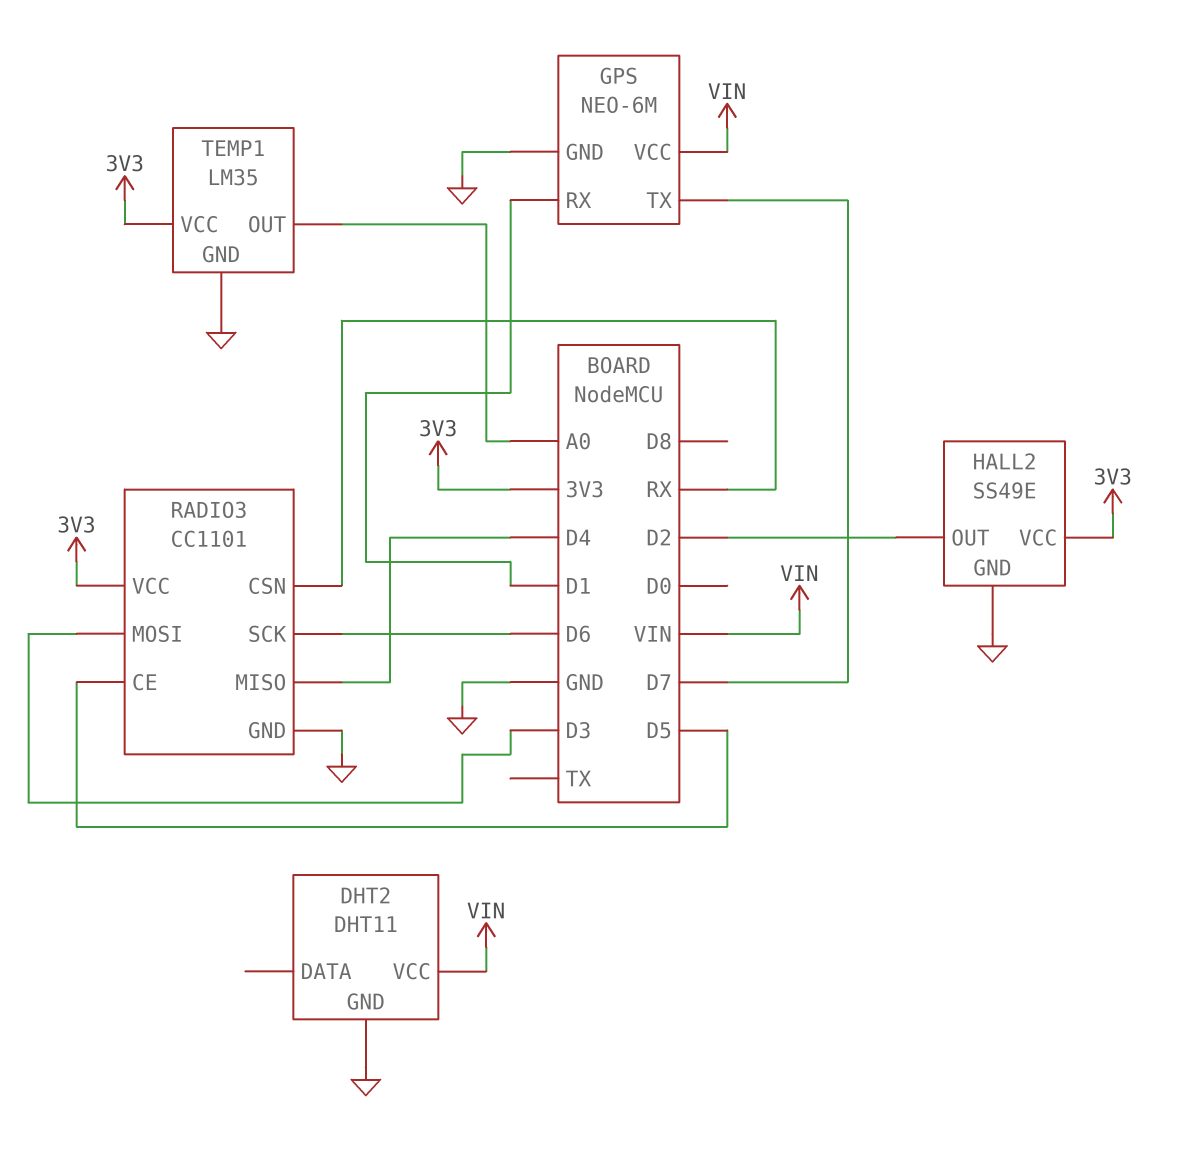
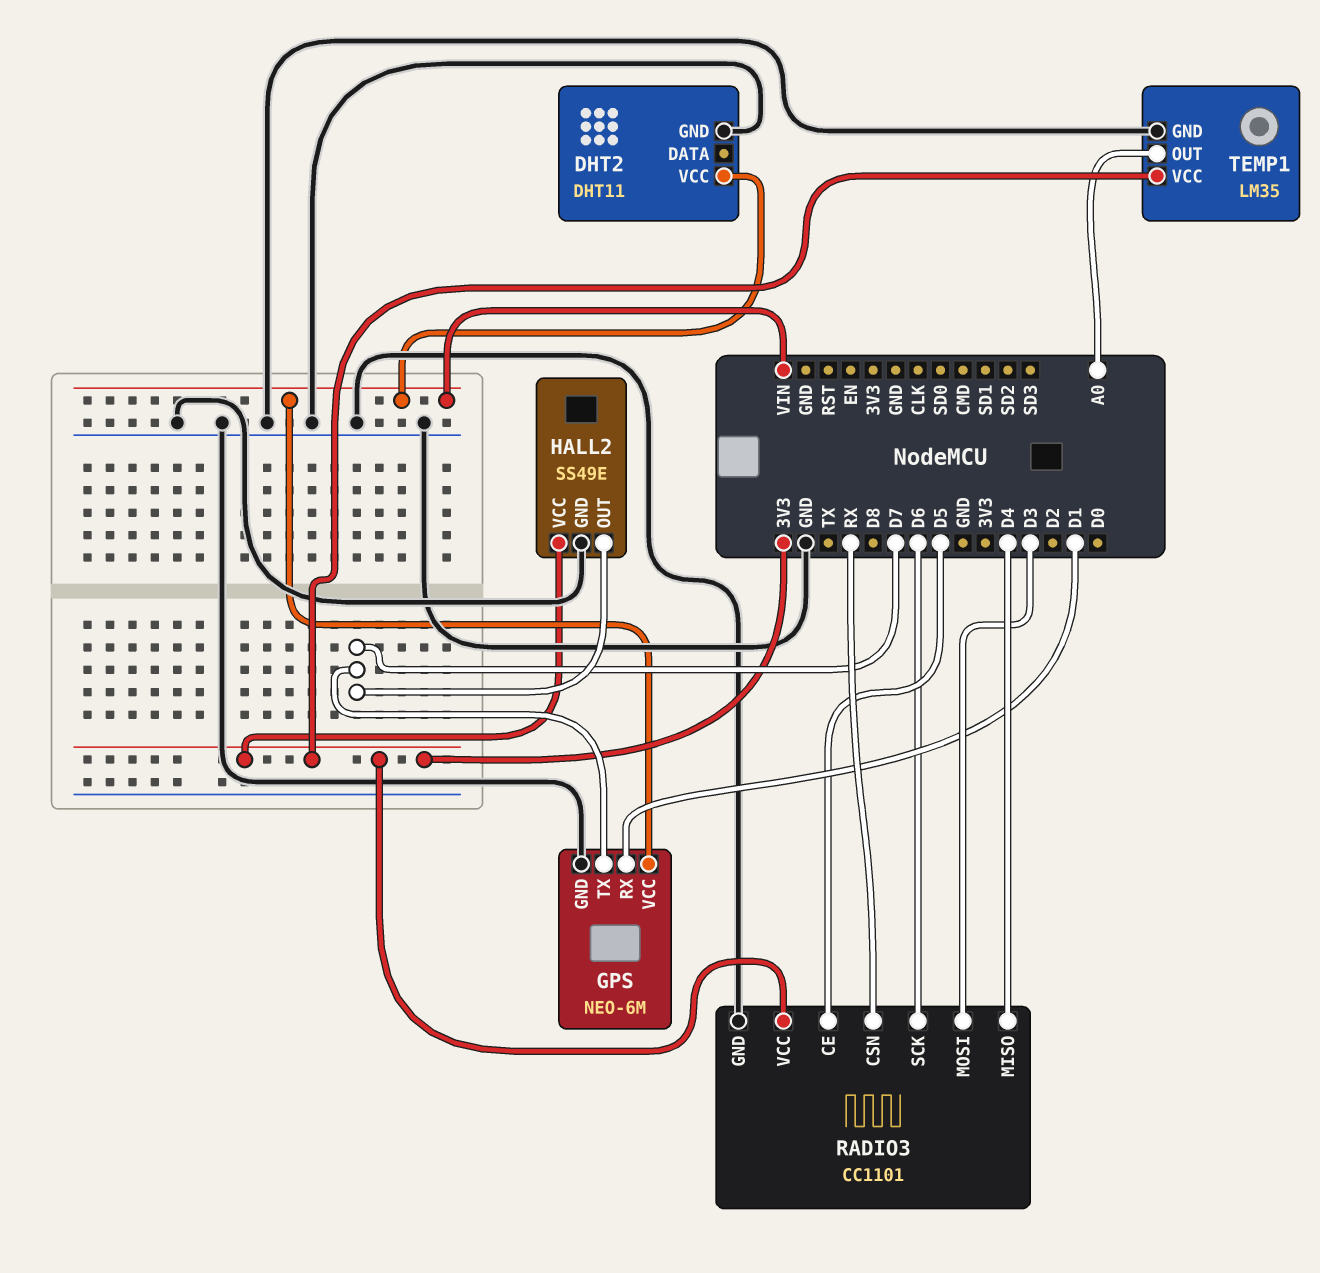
HALL2 pin OUT: D2 -> D7

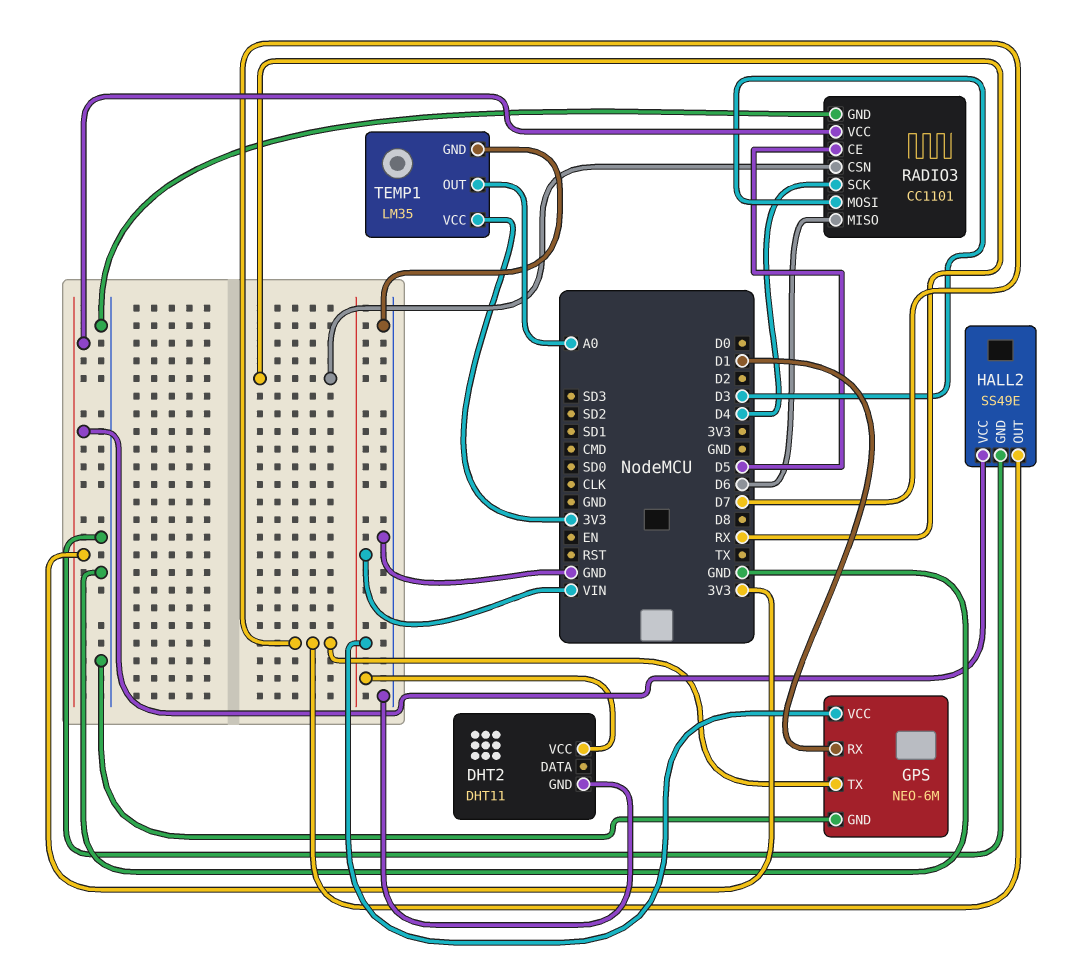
RADIO3 pin MISO: D4 -> D6
RADIO3 pin SCK: D6 -> D4

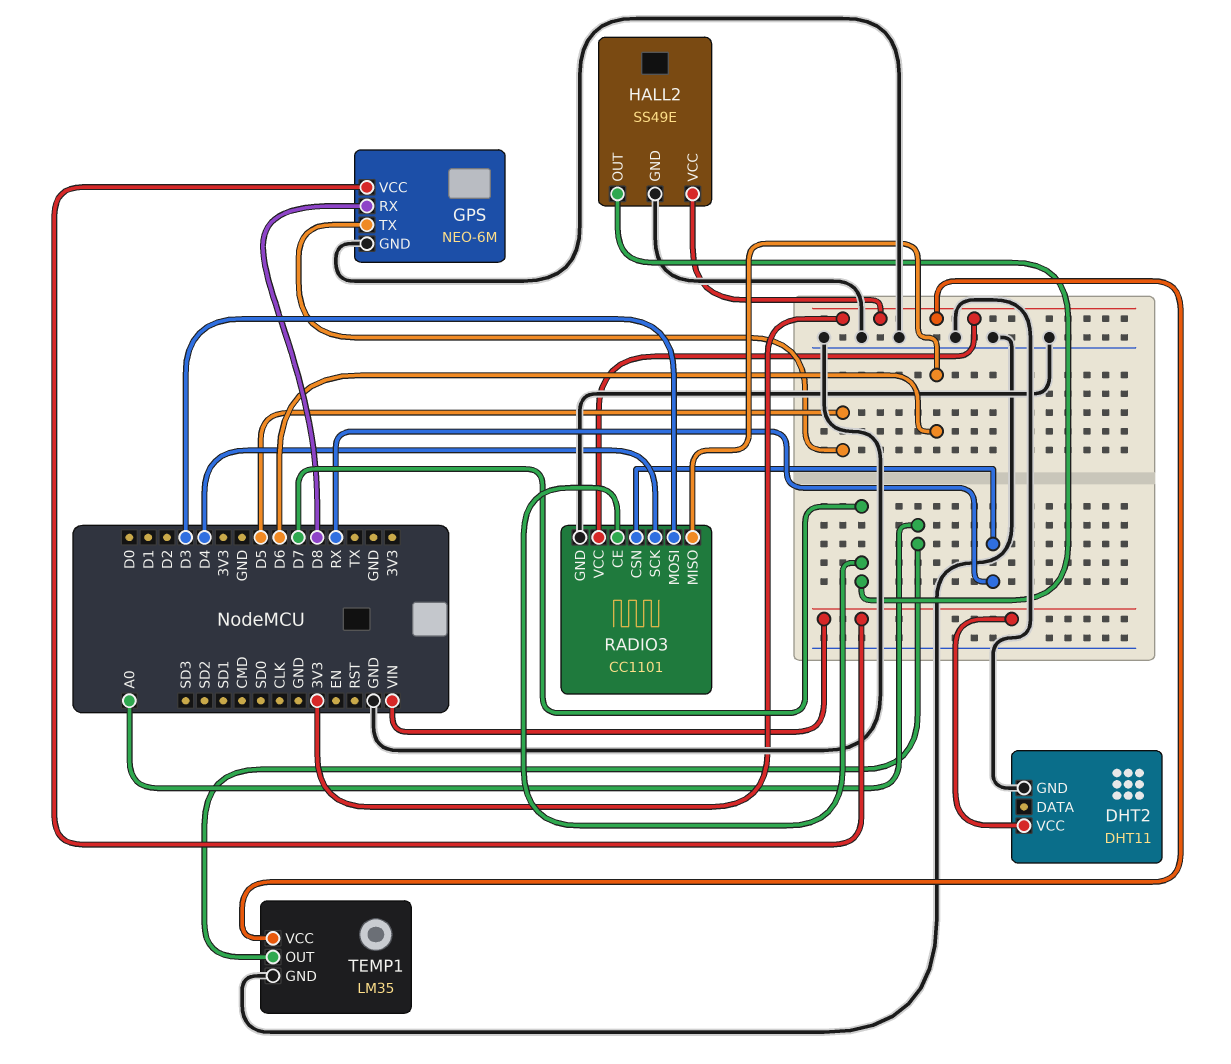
GPS pin RX: D1 -> D8
GPS pin TX: D7 -> D5
RADIO3 pin CE: D5 -> D7

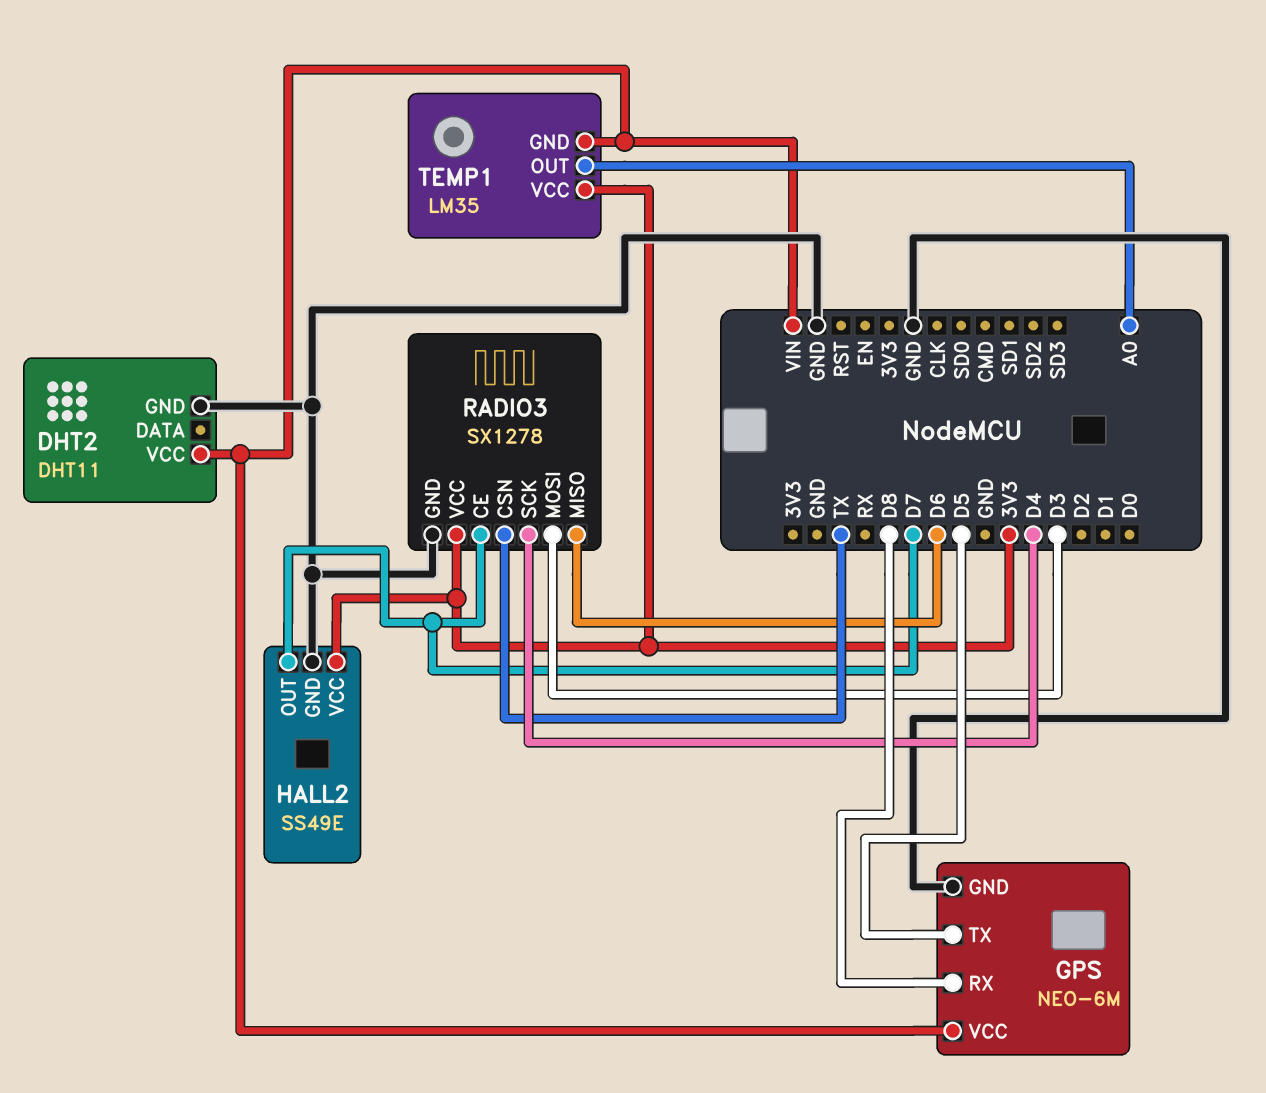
RADIO3: CC1101 -> SX1278
RADIO3 pin CSN: RX -> TX
TEMP1 pin GND: GND -> VIN

